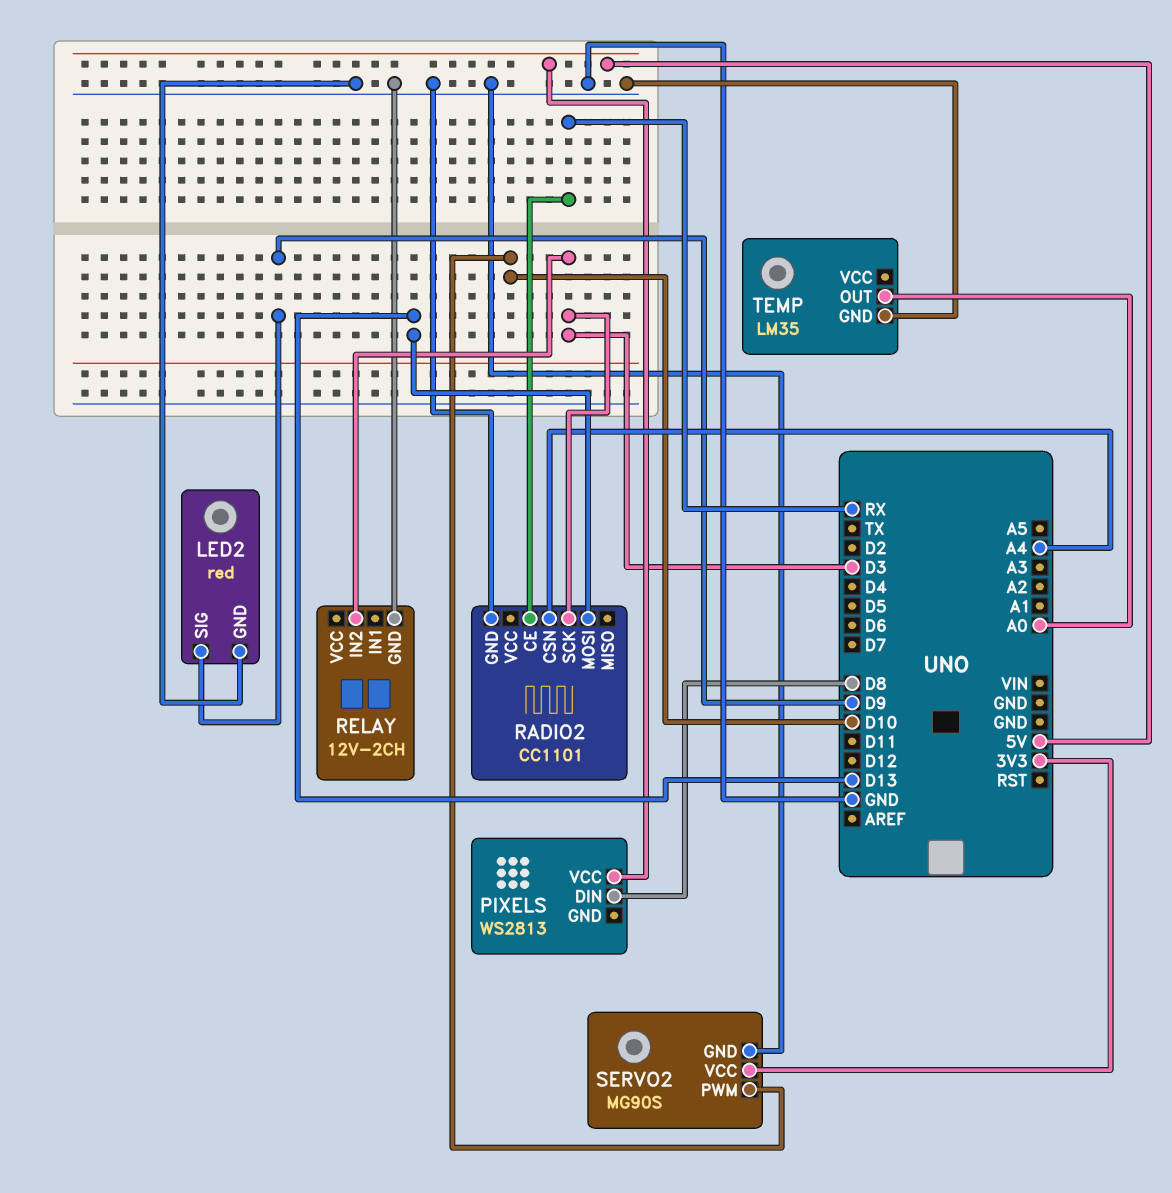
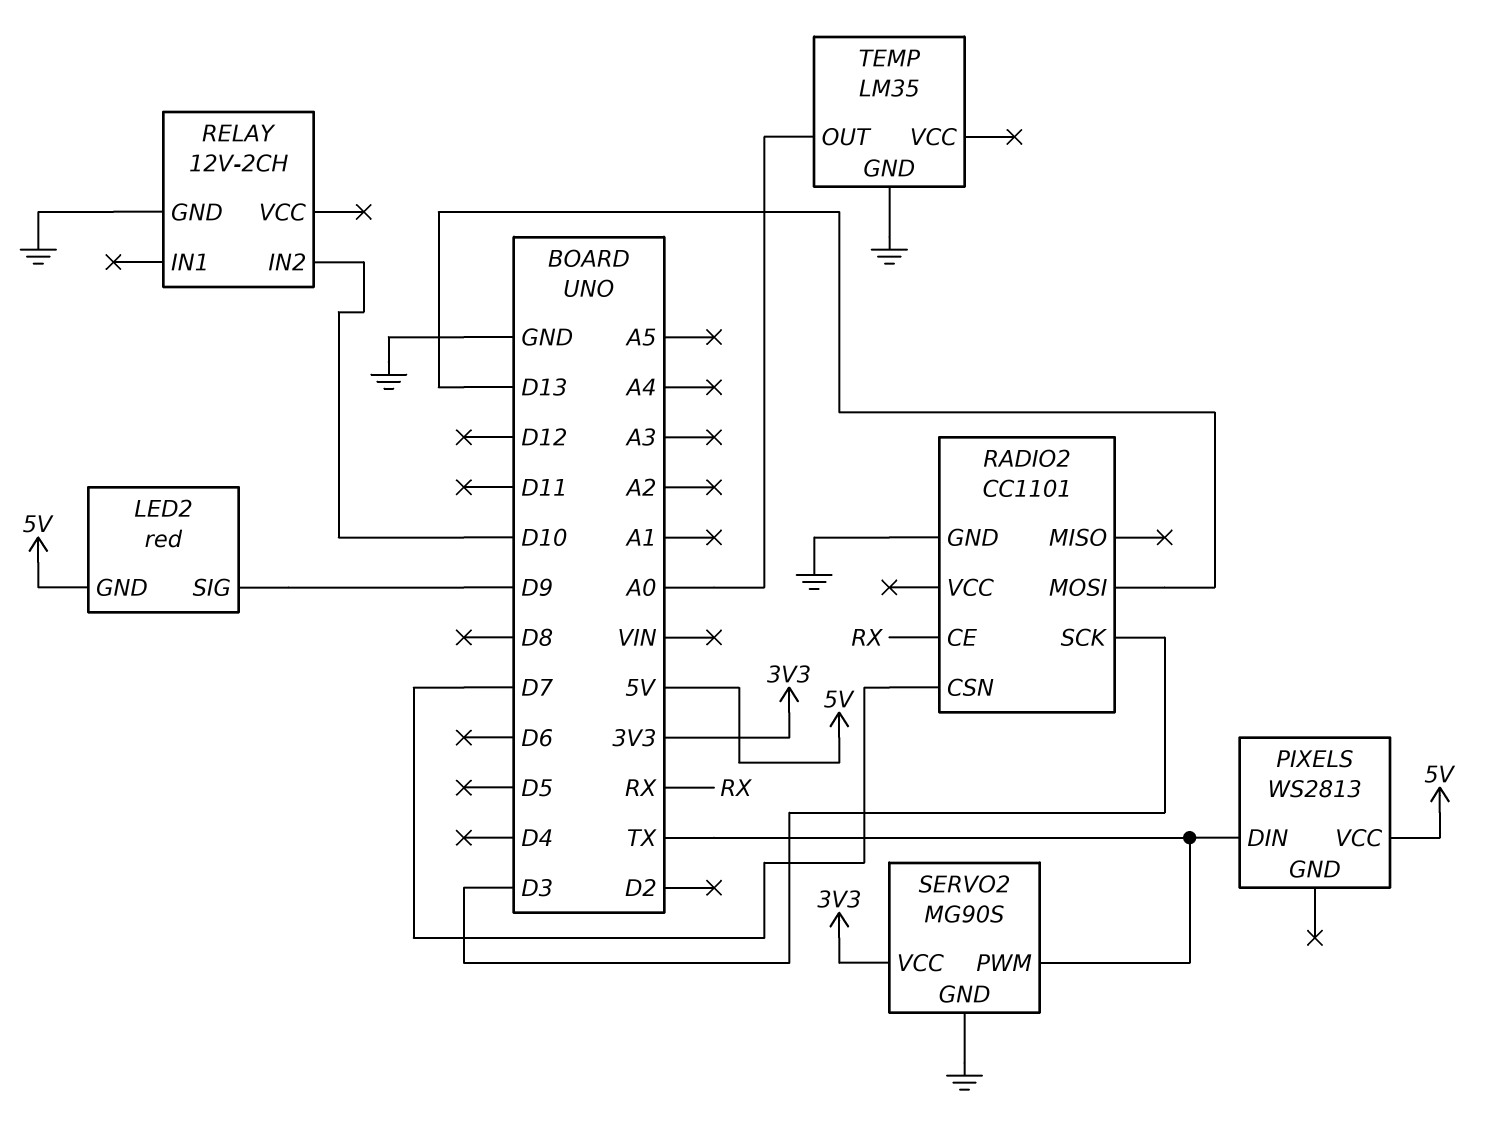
LED2 pin GND: GND -> 5V
PIXELS pin DIN: D8 -> TX
RADIO2 pin CSN: A4 -> D7
RELAY pin IN2: D3 -> D10
SERVO2 pin PWM: D10 -> TX

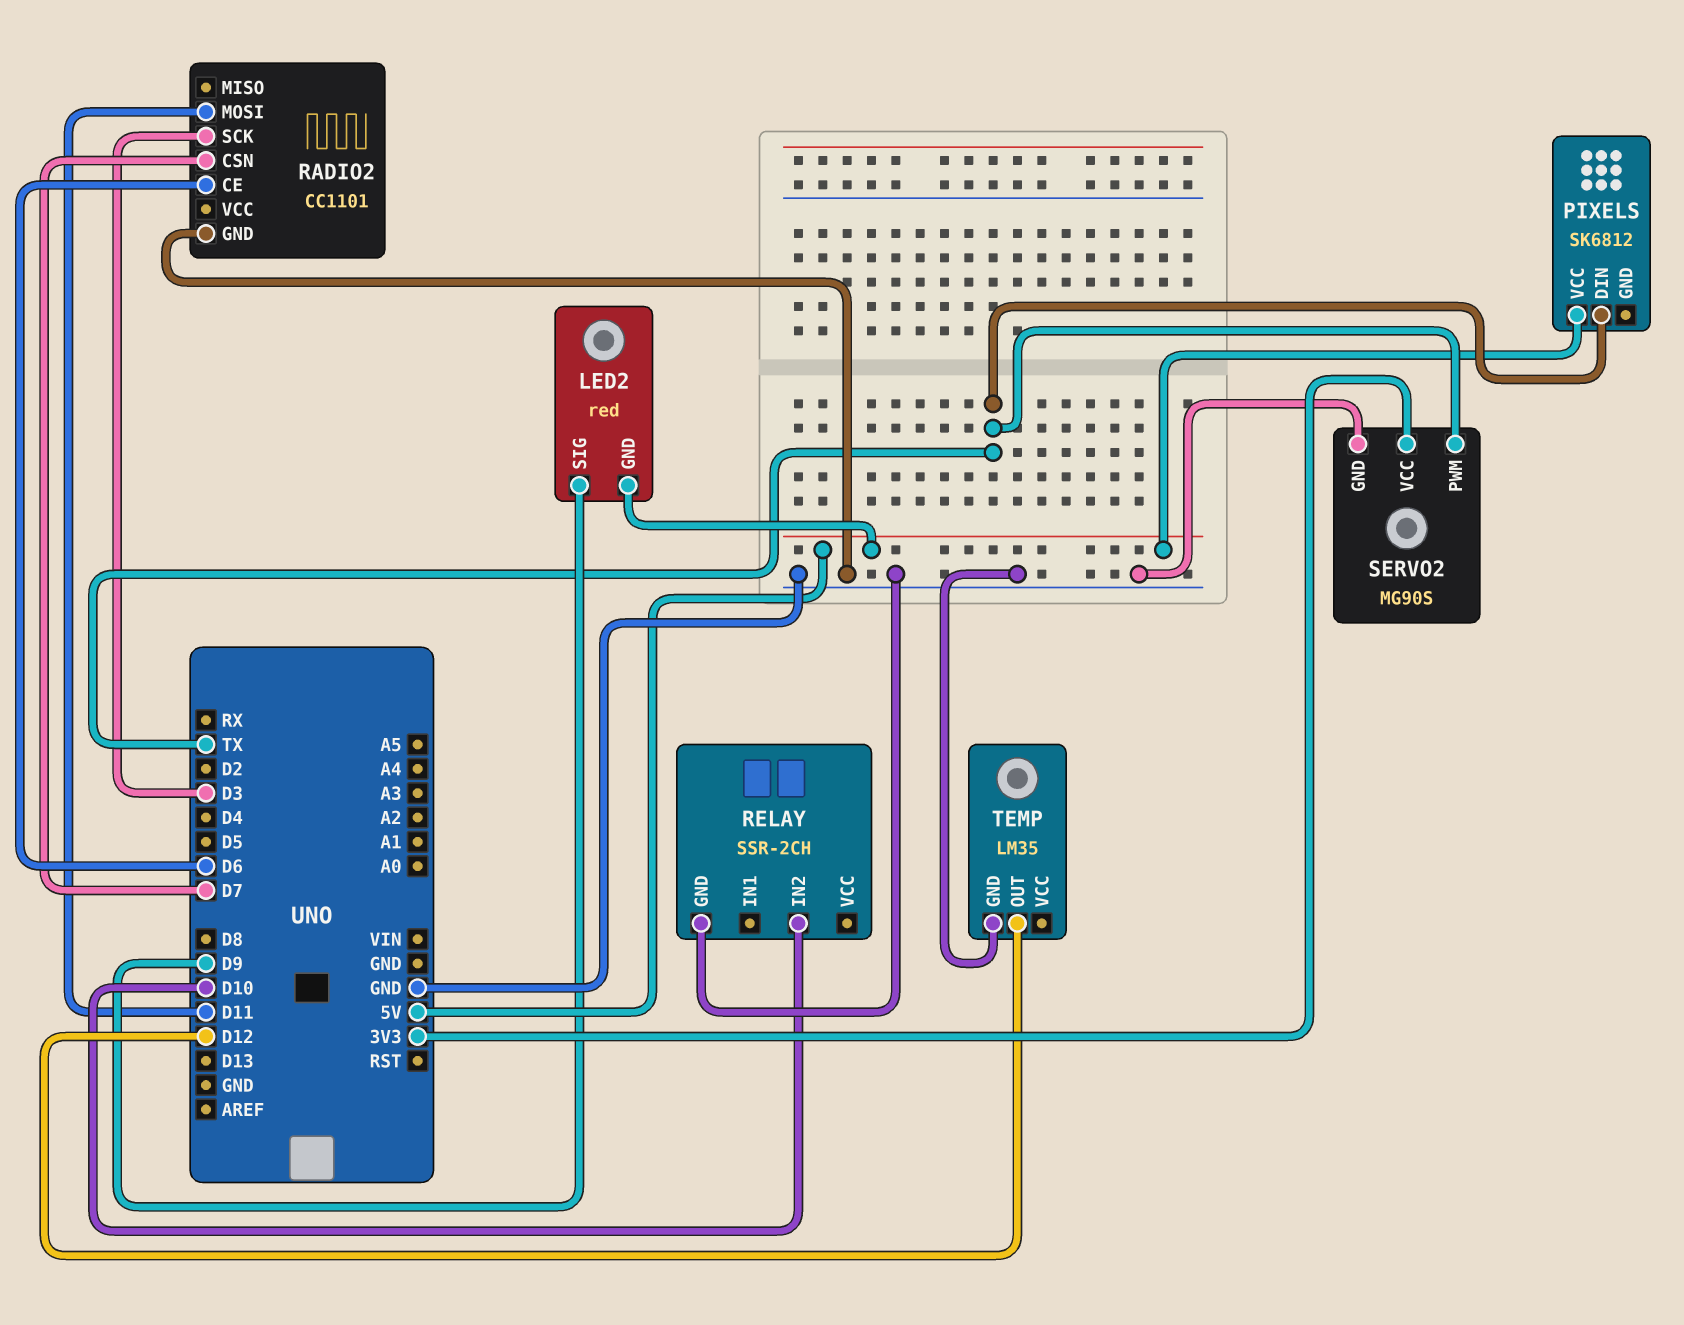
PIXELS: WS2813 -> SK6812
RADIO2 pin CE: RX -> D6
RADIO2 pin MOSI: D13 -> D11
RELAY: 12V-2CH -> SSR-2CH
TEMP pin OUT: A0 -> D12

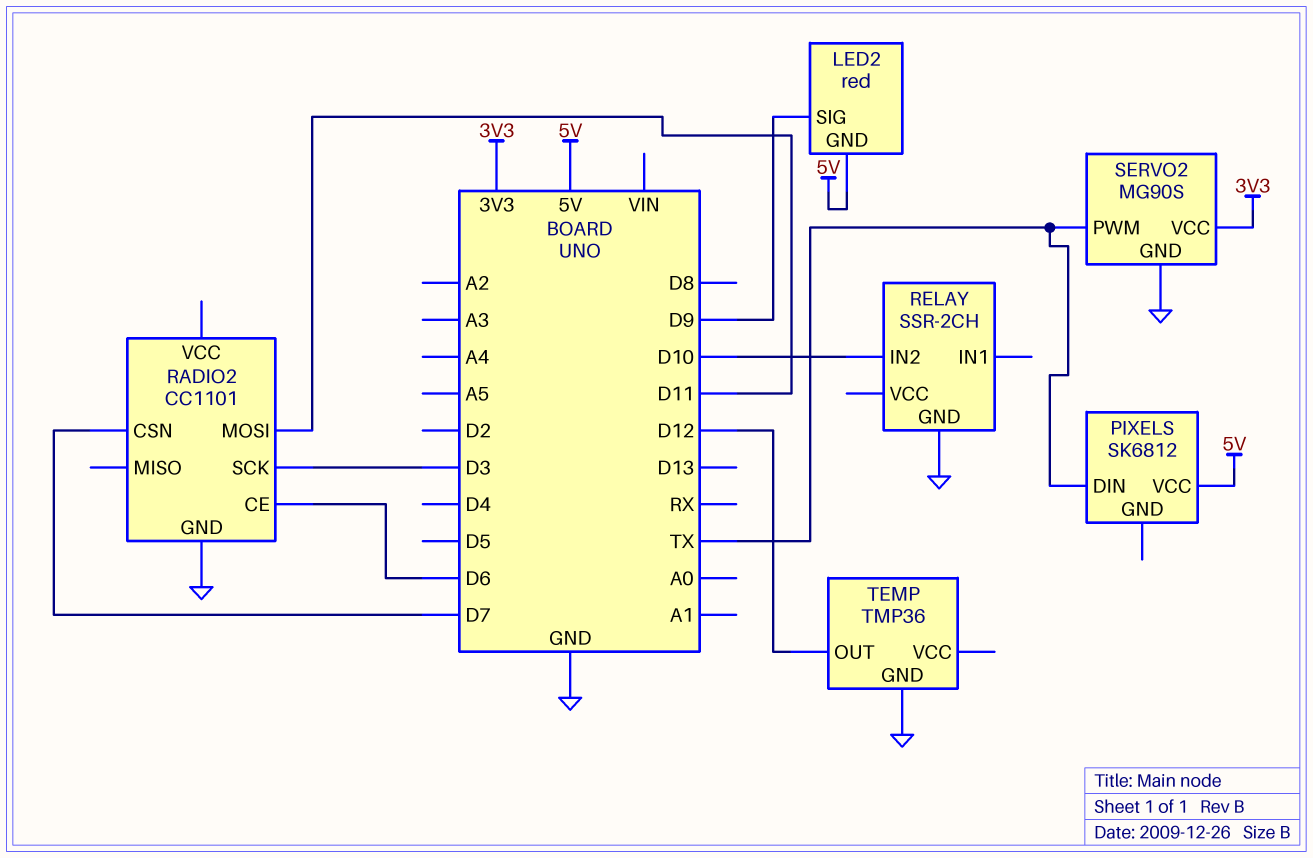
TEMP: LM35 -> TMP36

